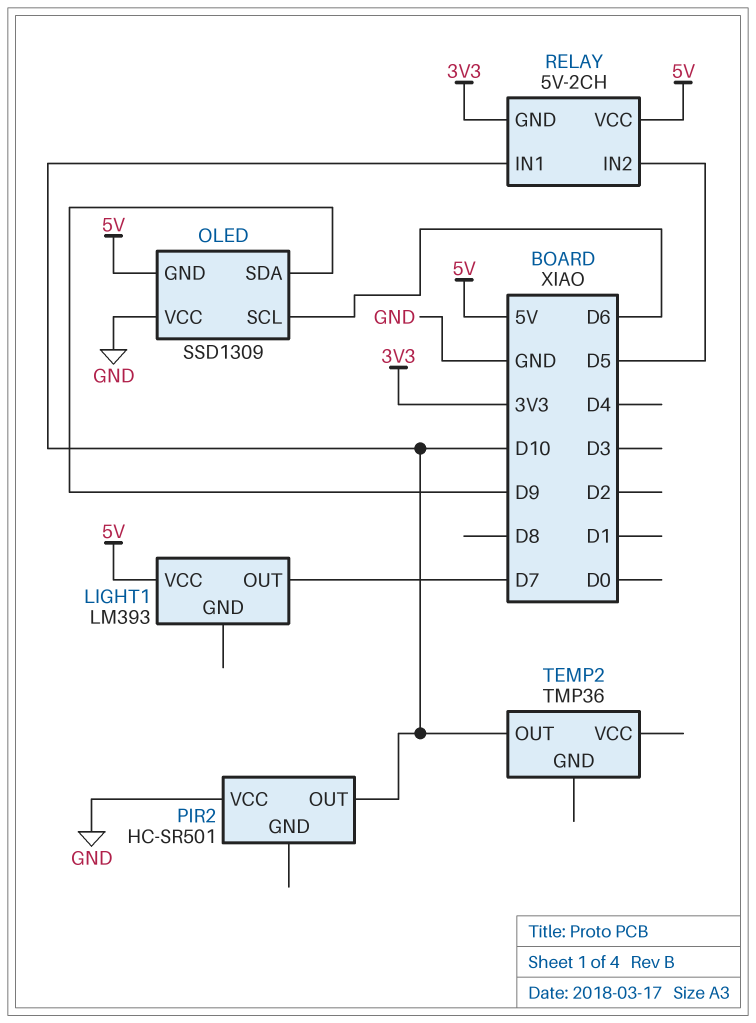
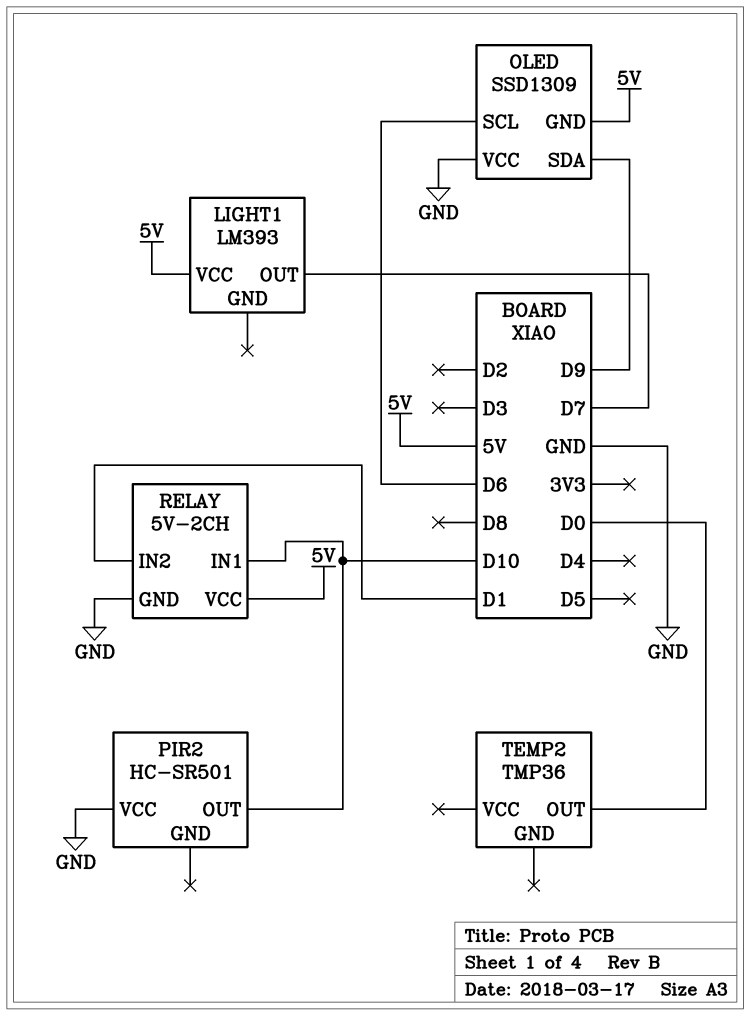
RELAY pin GND: 3V3 -> GND
RELAY pin IN2: D5 -> D1
TEMP2 pin OUT: D10 -> D0

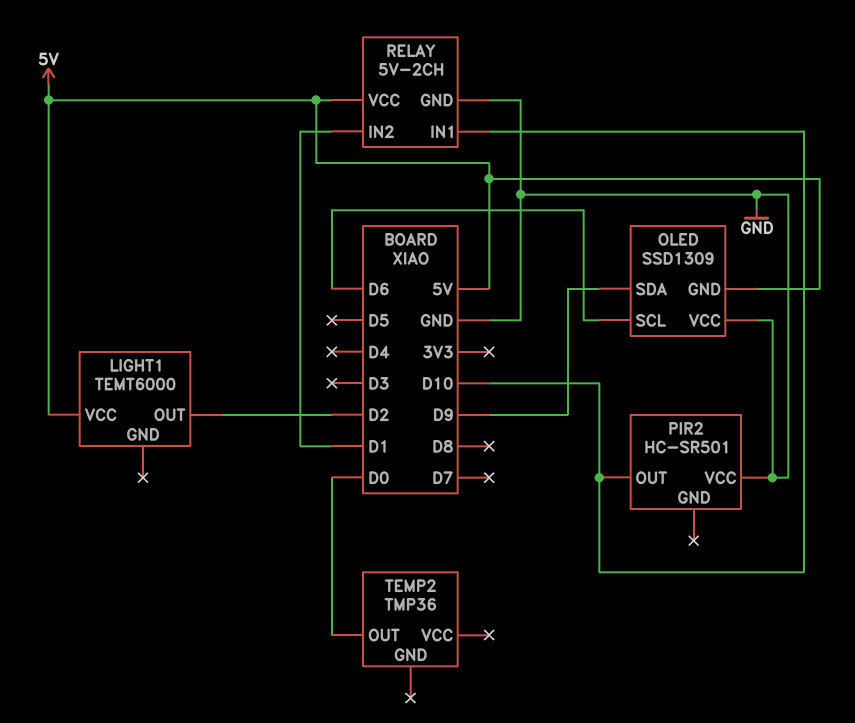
LIGHT1: LM393 -> TEMT6000
LIGHT1 pin OUT: D7 -> D2

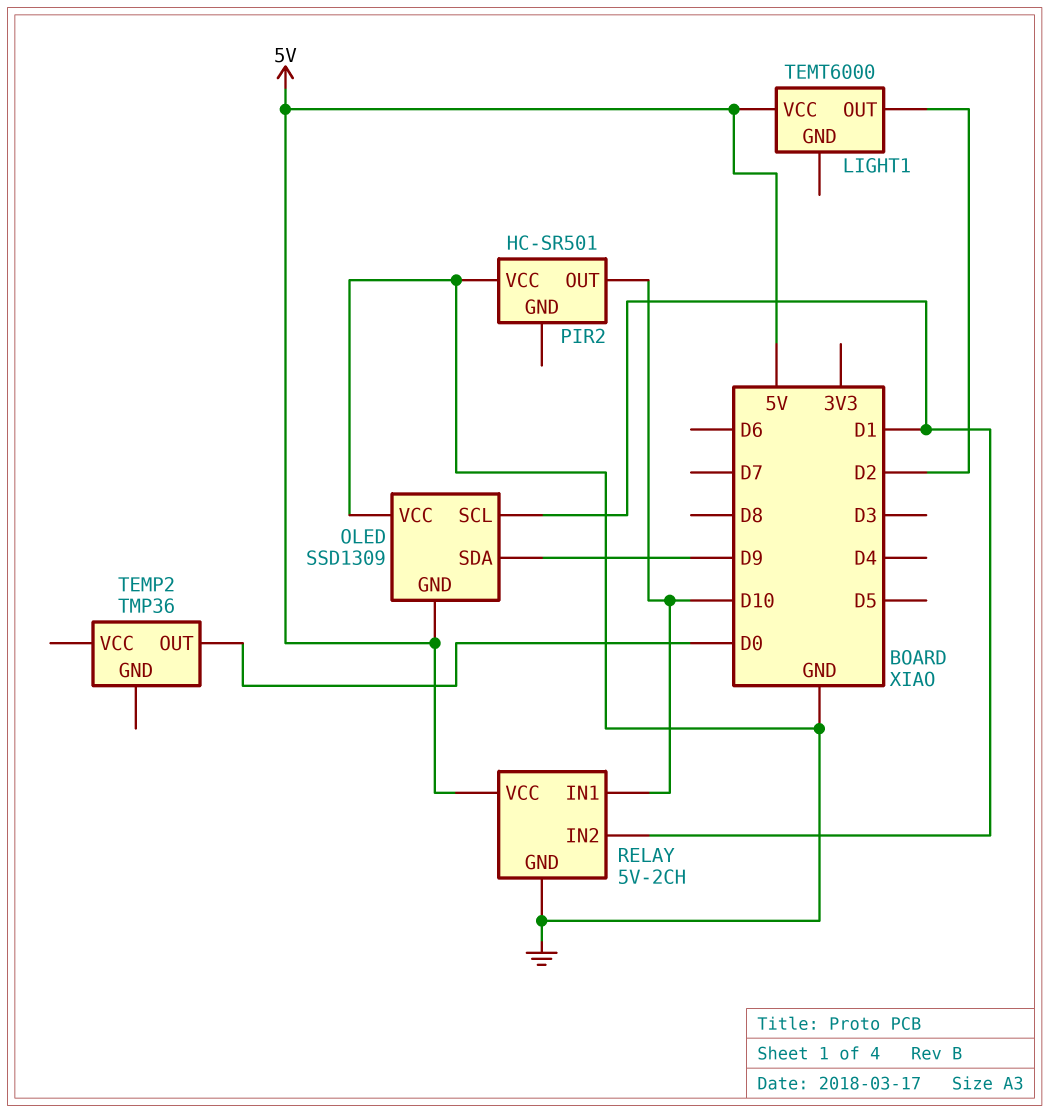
OLED pin SCL: D6 -> D1

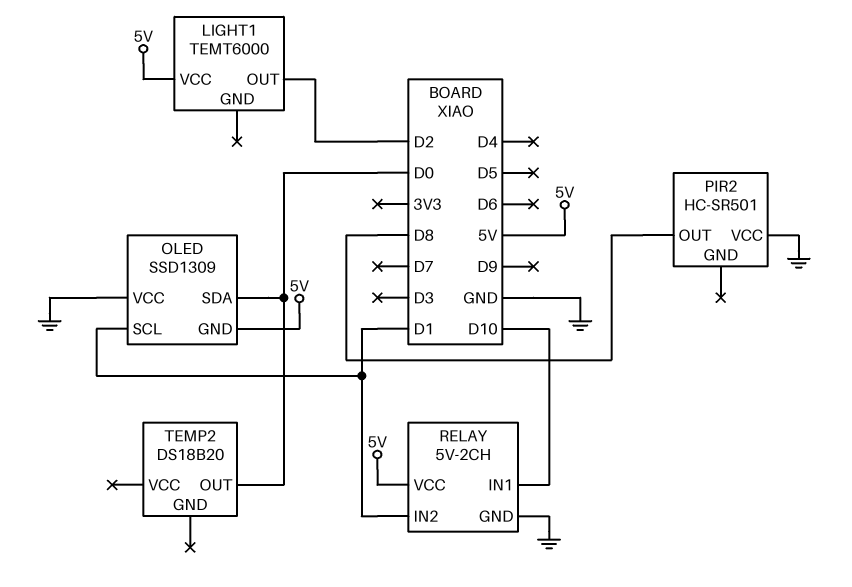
OLED pin SDA: D9 -> D0
PIR2 pin OUT: D10 -> D8
TEMP2: TMP36 -> DS18B20

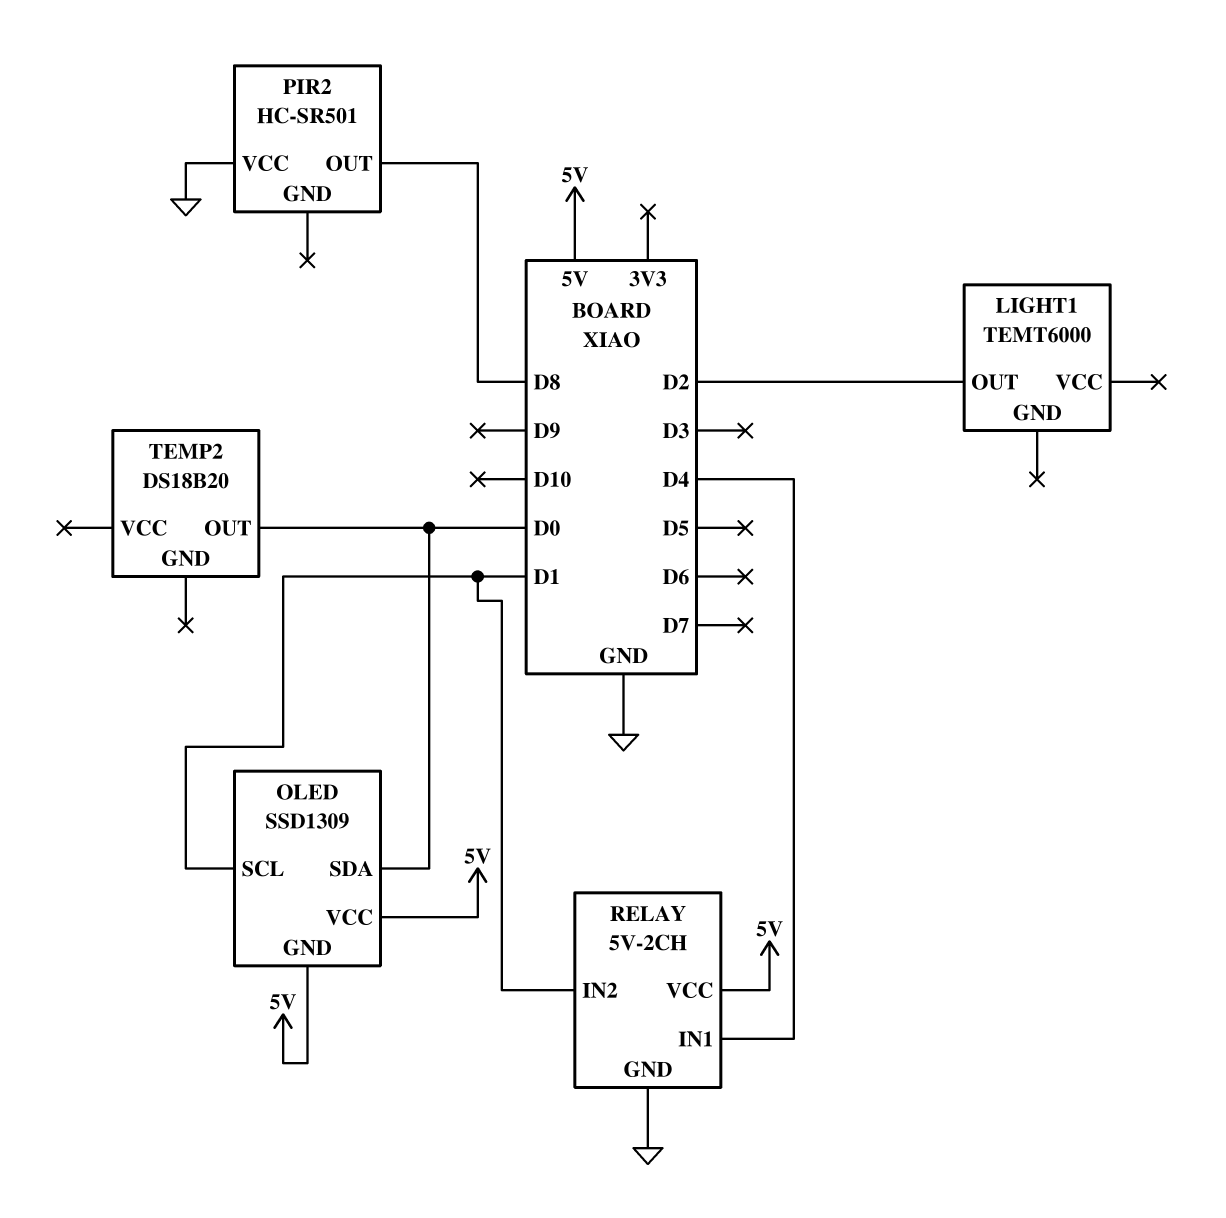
LIGHT1 pin VCC: 5V -> none
OLED pin VCC: GND -> 5V
RELAY pin IN1: D10 -> D4

